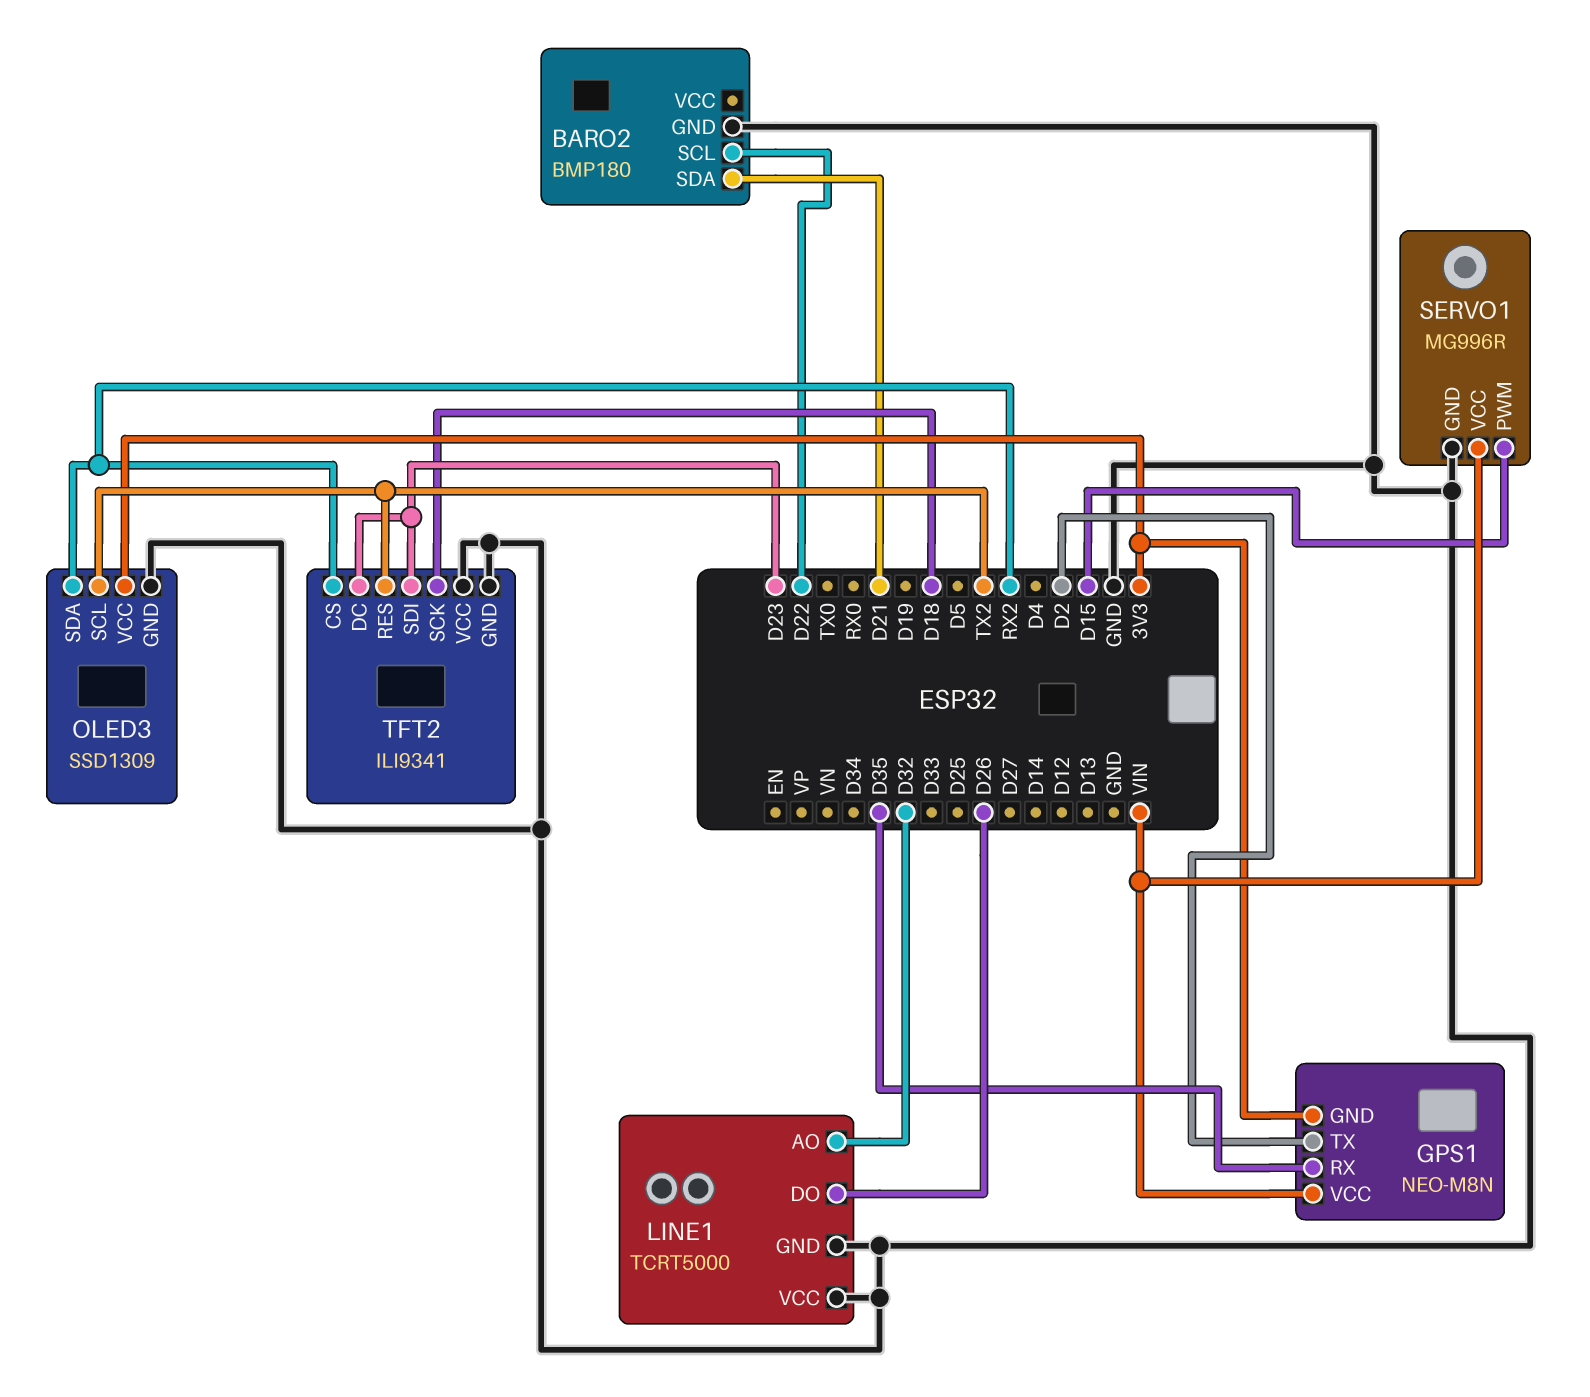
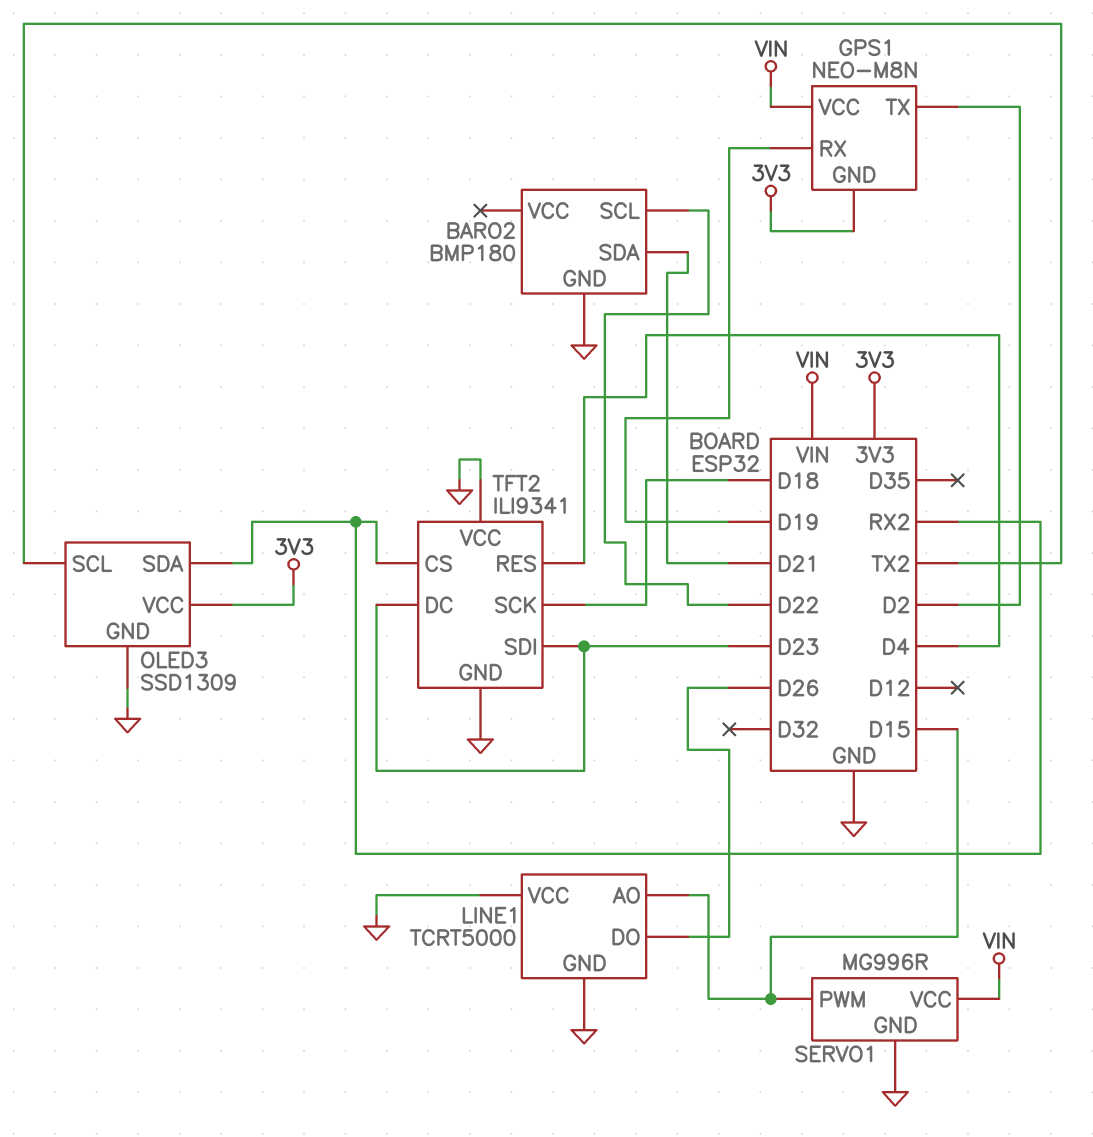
GPS1 pin RX: D35 -> D19
LINE1 pin AO: D32 -> D15
TFT2 pin RES: TX2 -> D4

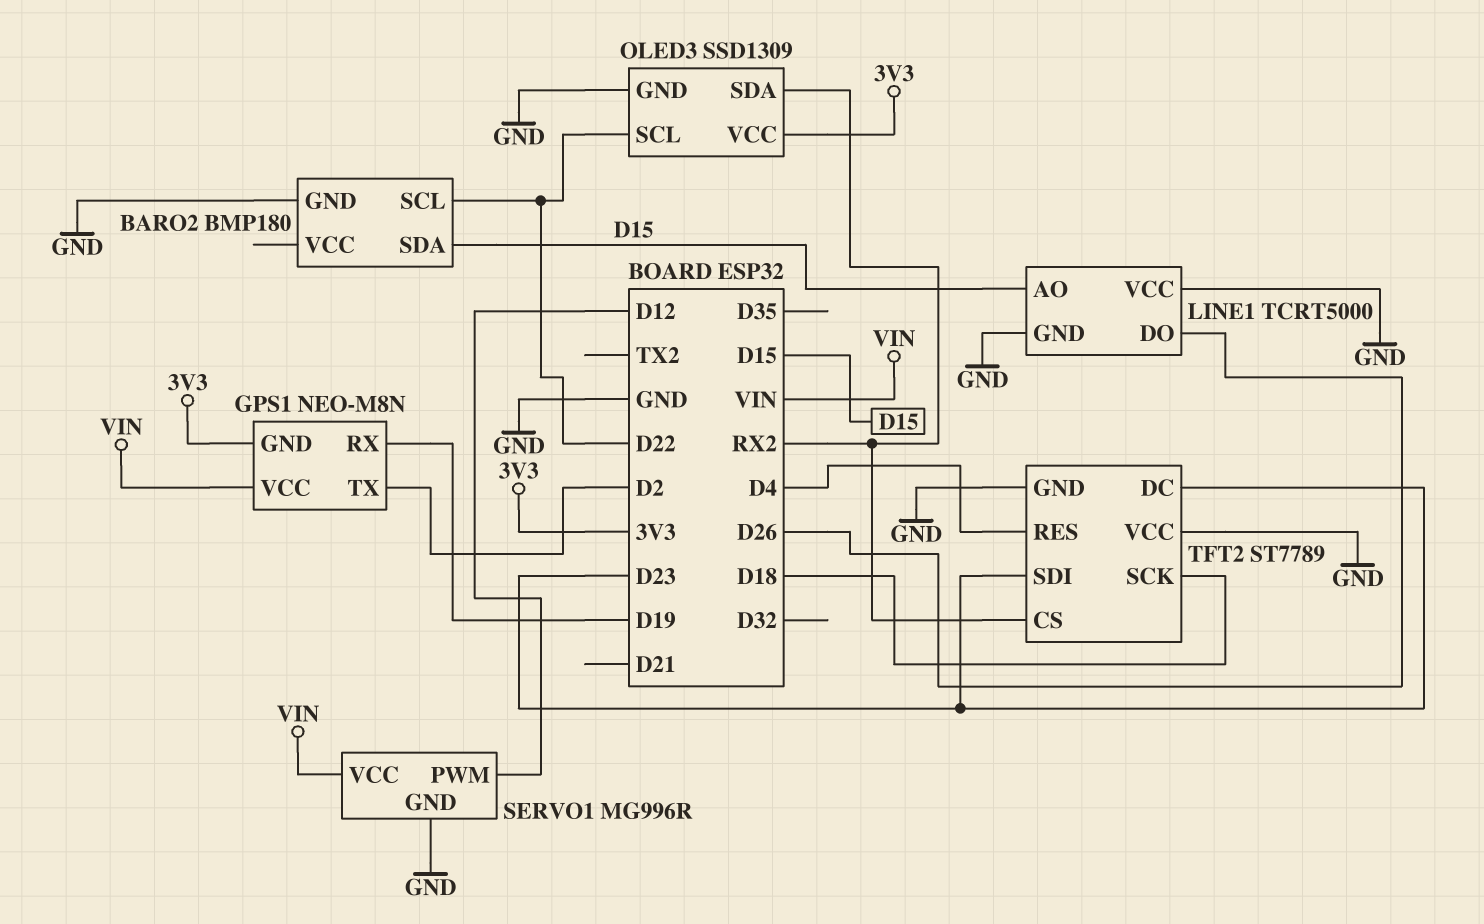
BARO2 pin SDA: D21 -> D15
OLED3 pin SCL: TX2 -> D22
SERVO1 pin PWM: D15 -> D12
TFT2: ILI9341 -> ST7789

